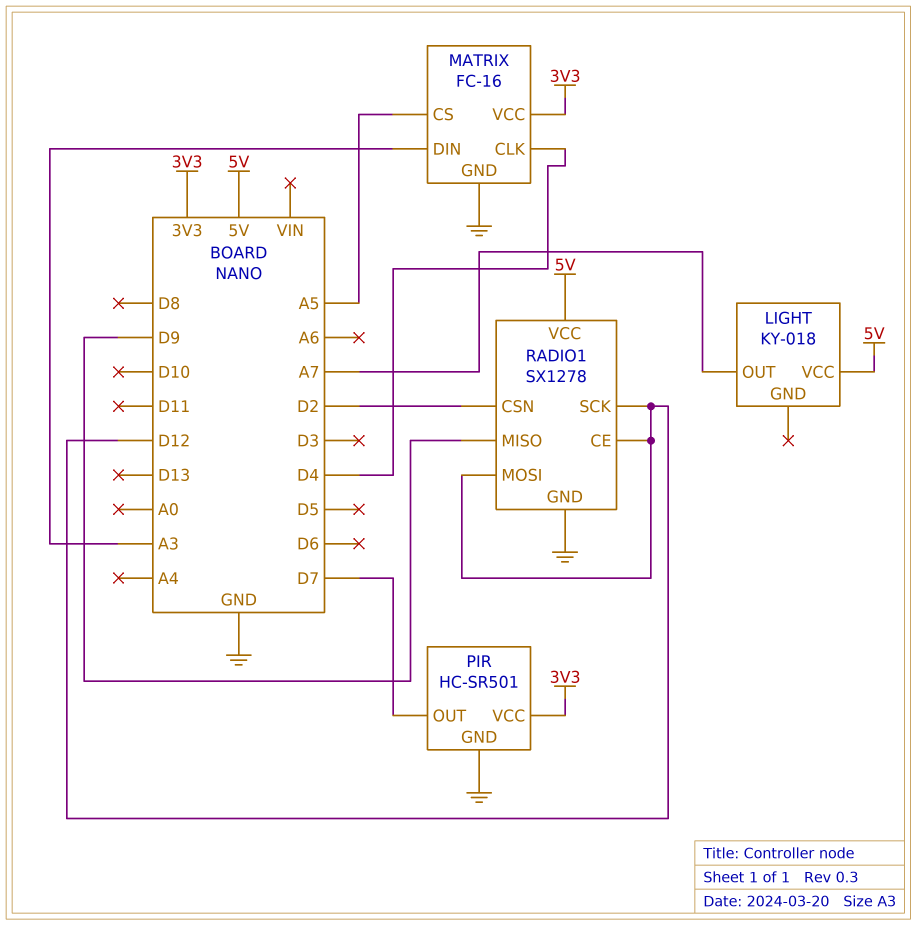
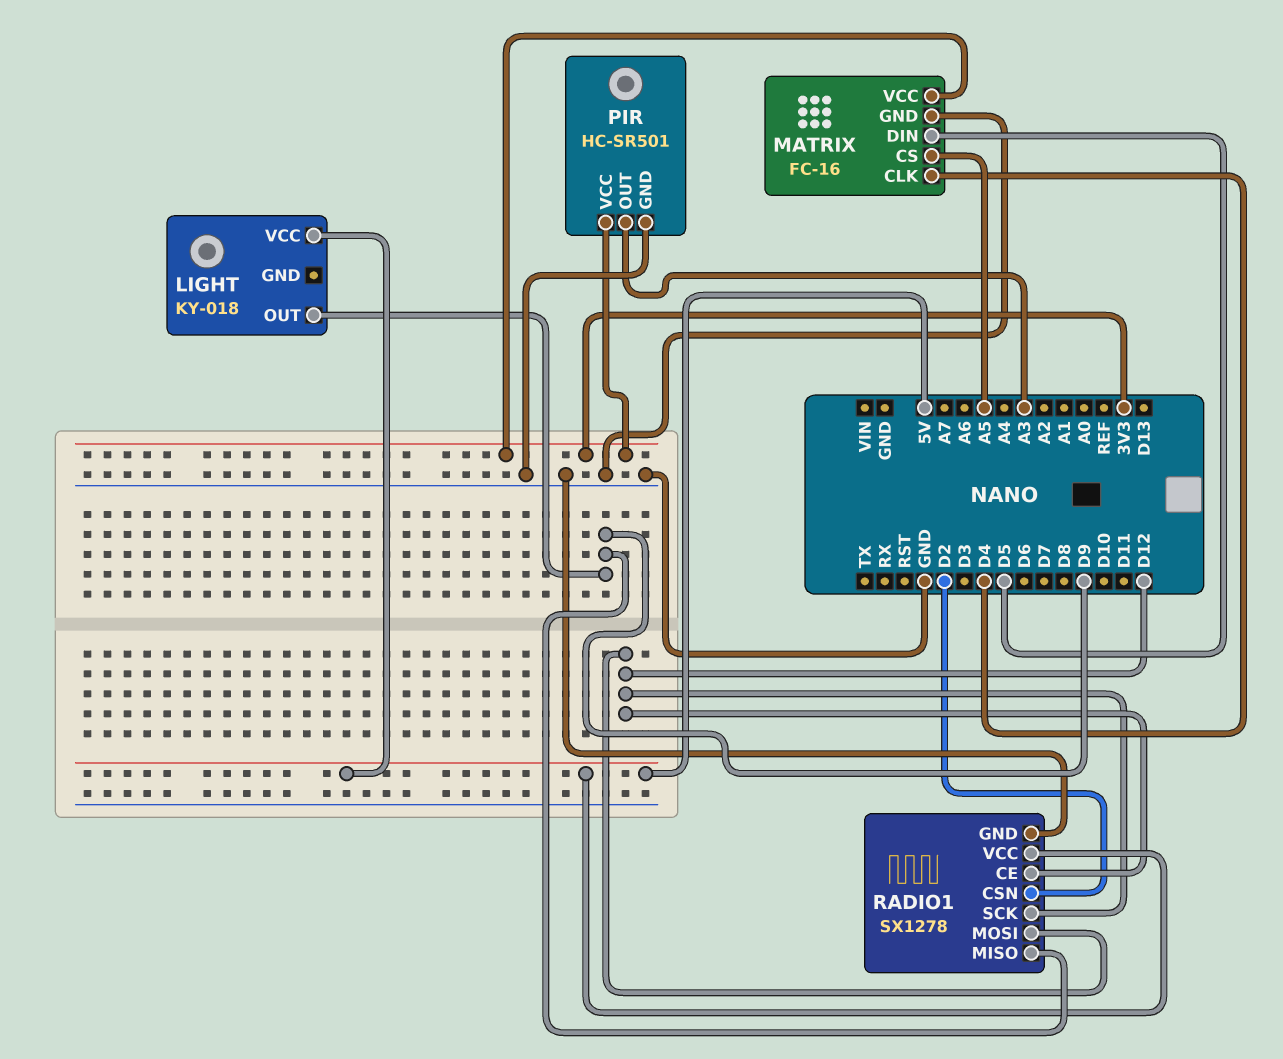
LIGHT pin OUT: A7 -> D9
MATRIX pin DIN: A3 -> D5
PIR pin OUT: D7 -> A3

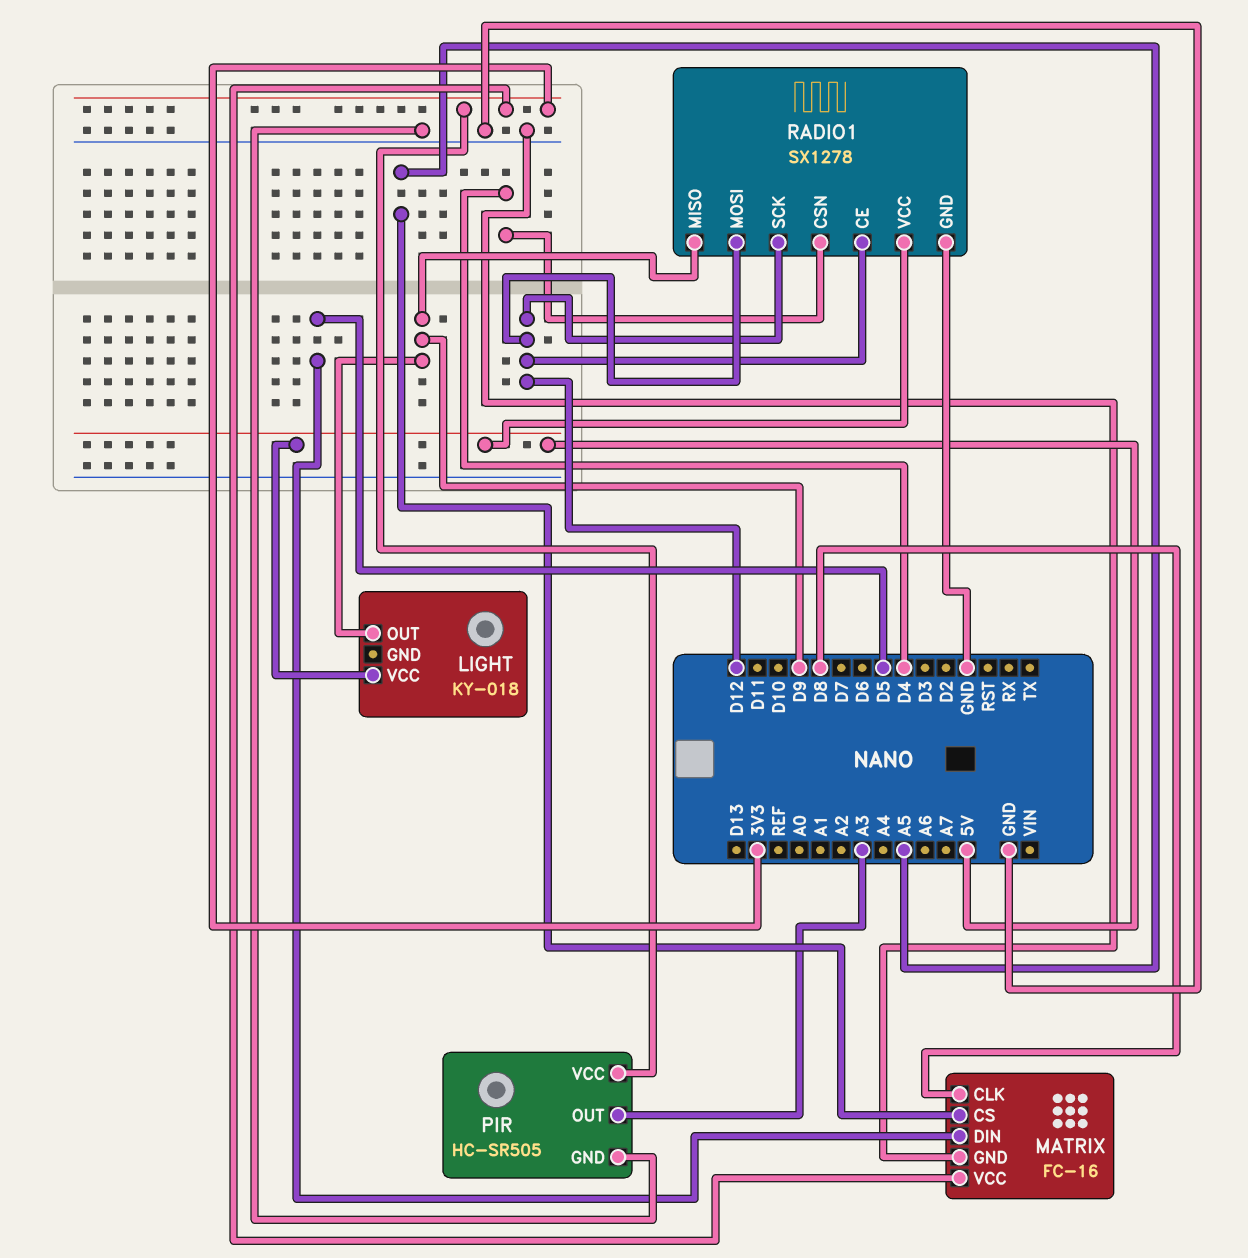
MATRIX pin CLK: D4 -> D8
PIR: HC-SR501 -> HC-SR505
RADIO1 pin CSN: D2 -> D4

